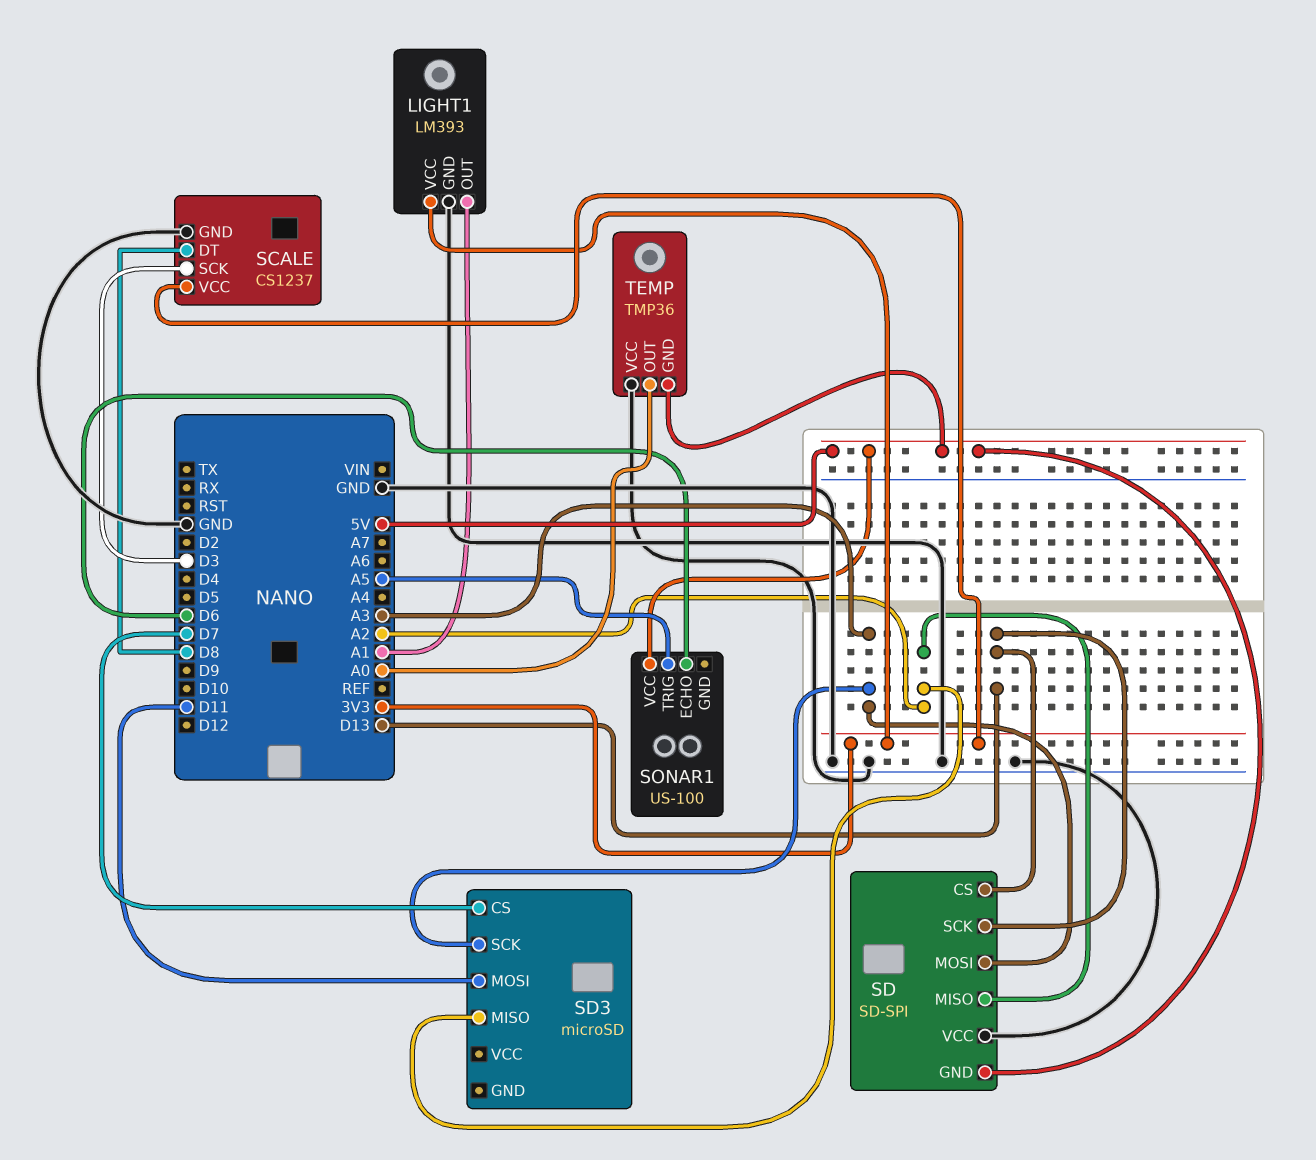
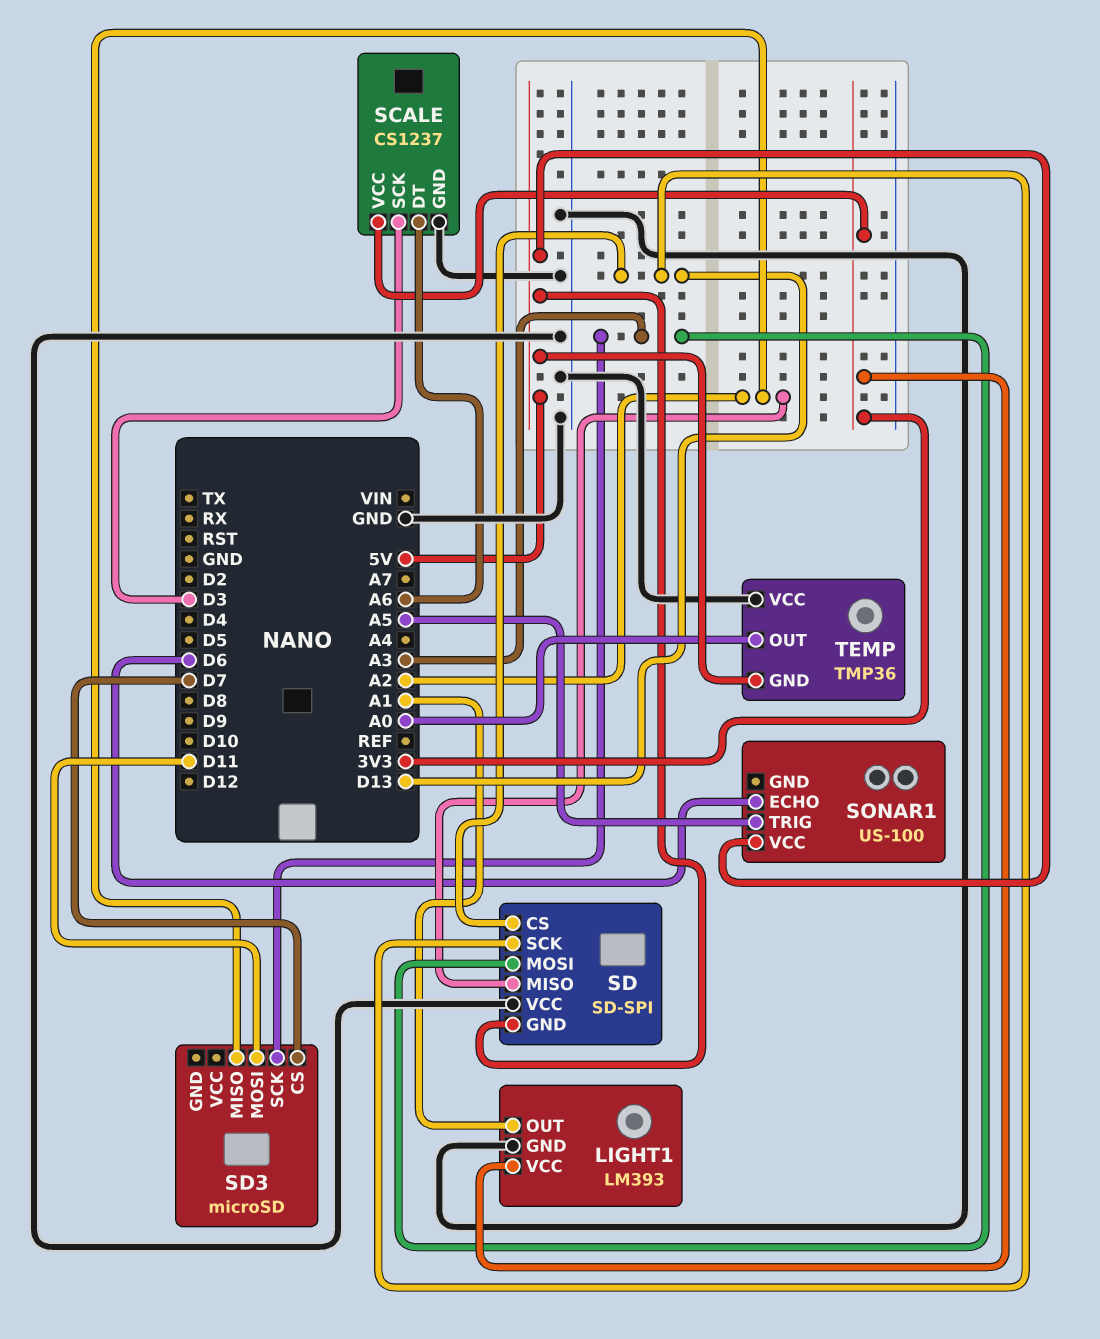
SCALE pin DT: D8 -> A6

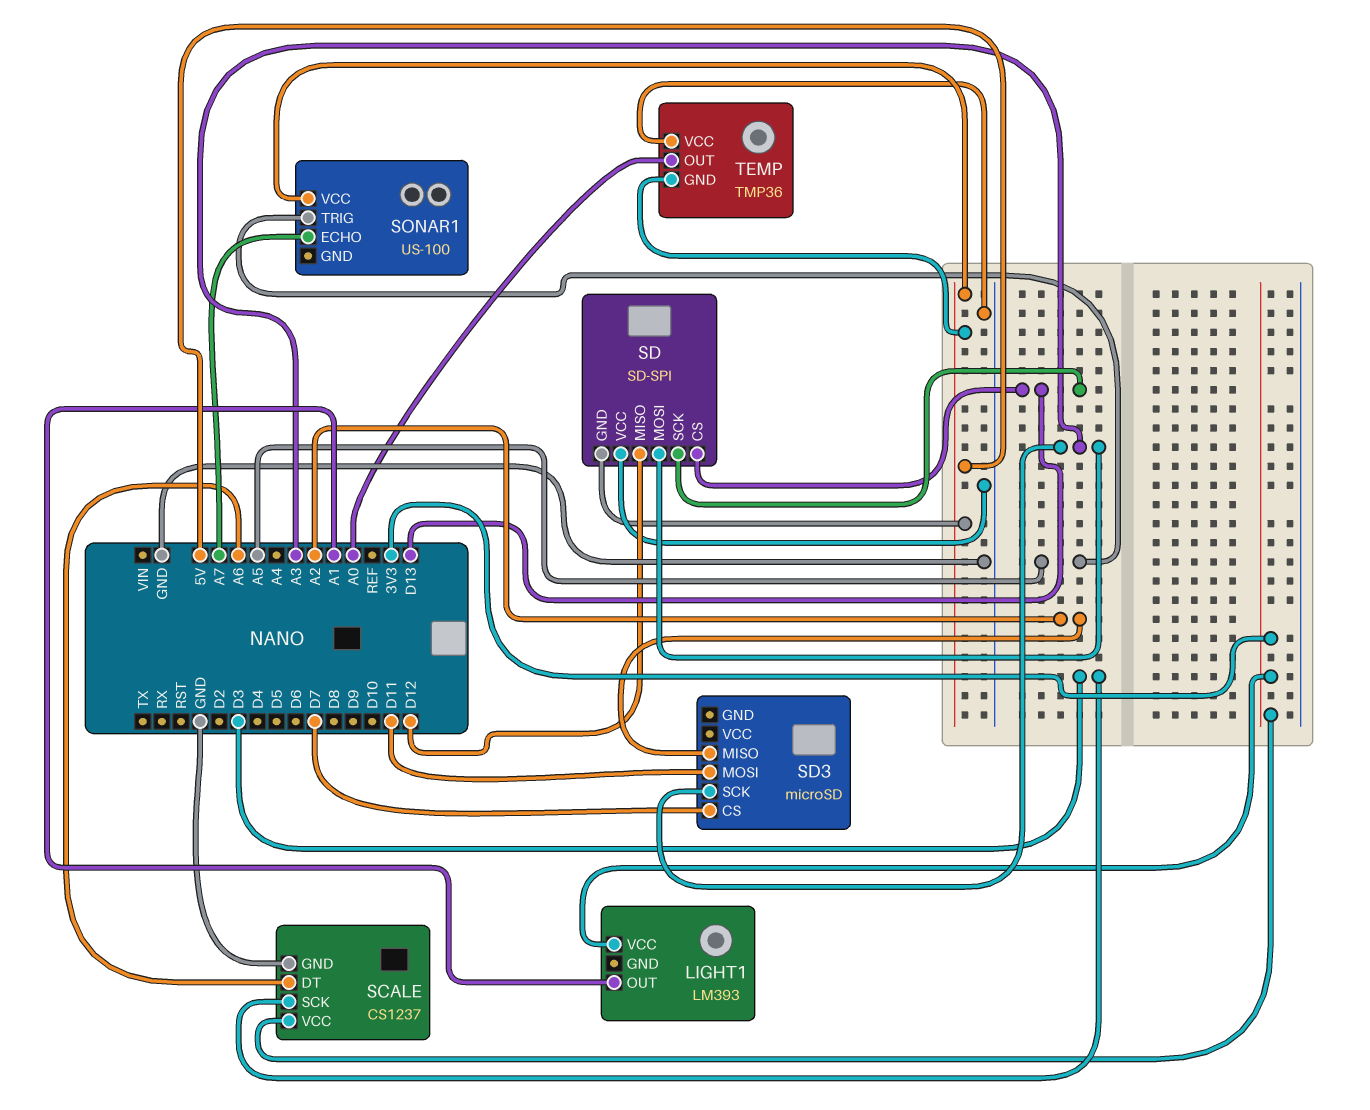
LIGHT1 pin GND: GND -> none
SD pin MISO: A2 -> D12
SONAR1 pin ECHO: D6 -> A7

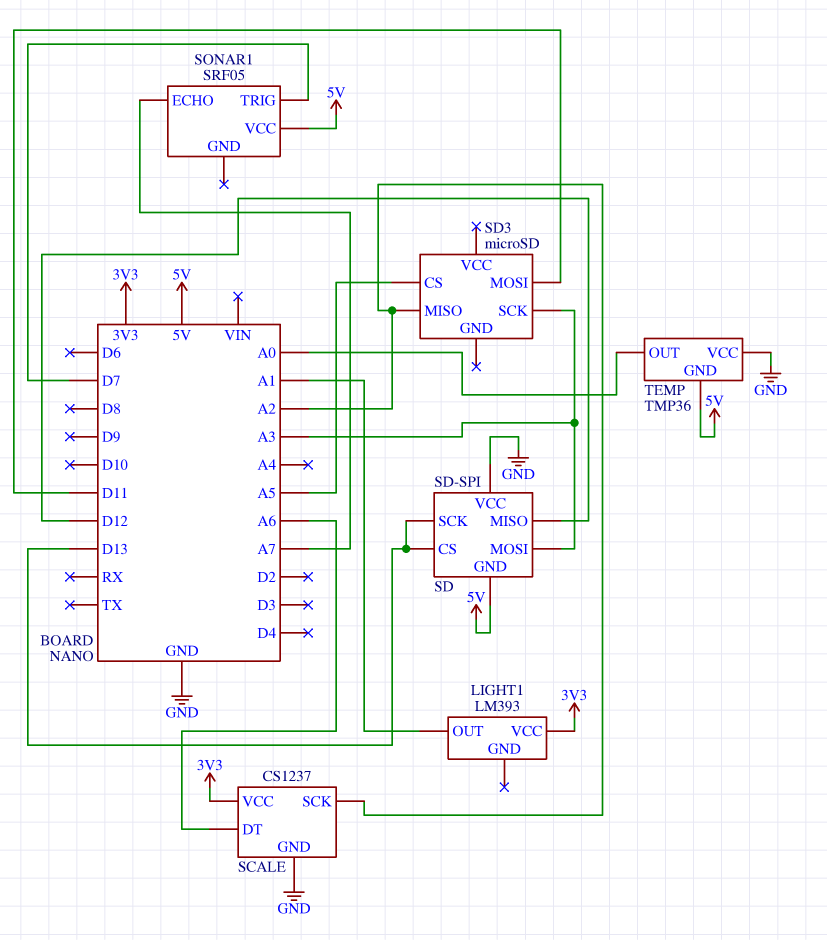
SCALE pin SCK: D3 -> A2
SD3 pin CS: D7 -> A5
SONAR1: US-100 -> SRF05
SONAR1 pin TRIG: A5 -> D7

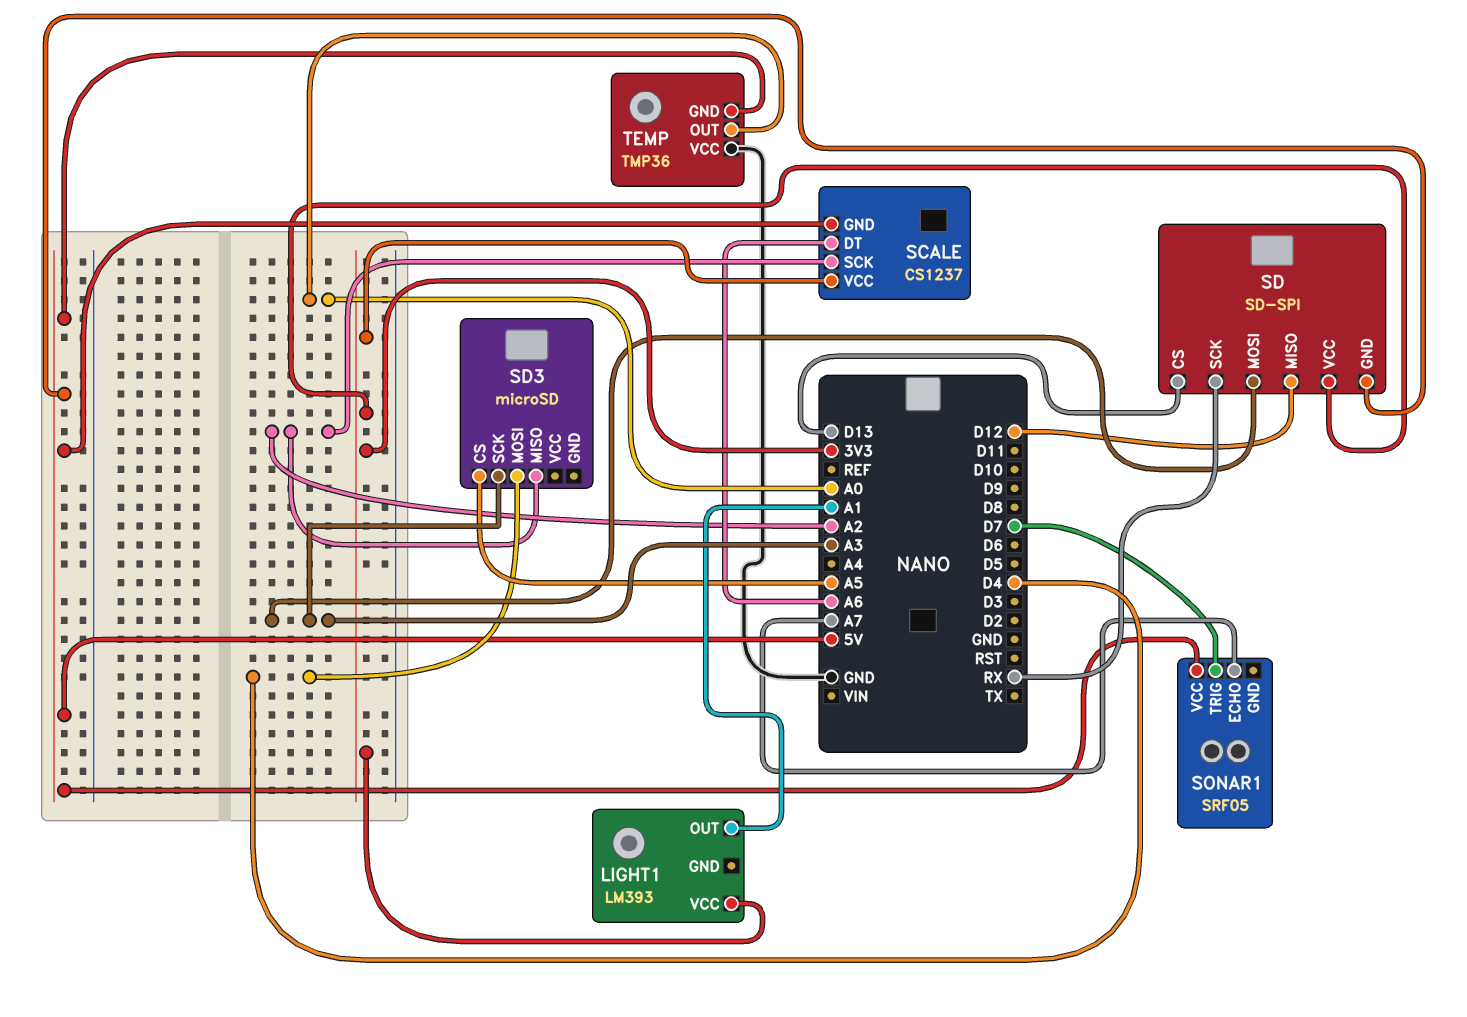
SCALE pin GND: GND -> 5V
SD pin SCK: D13 -> RX
SD pin VCC: GND -> 3V3
SD3 pin MOSI: D11 -> D4

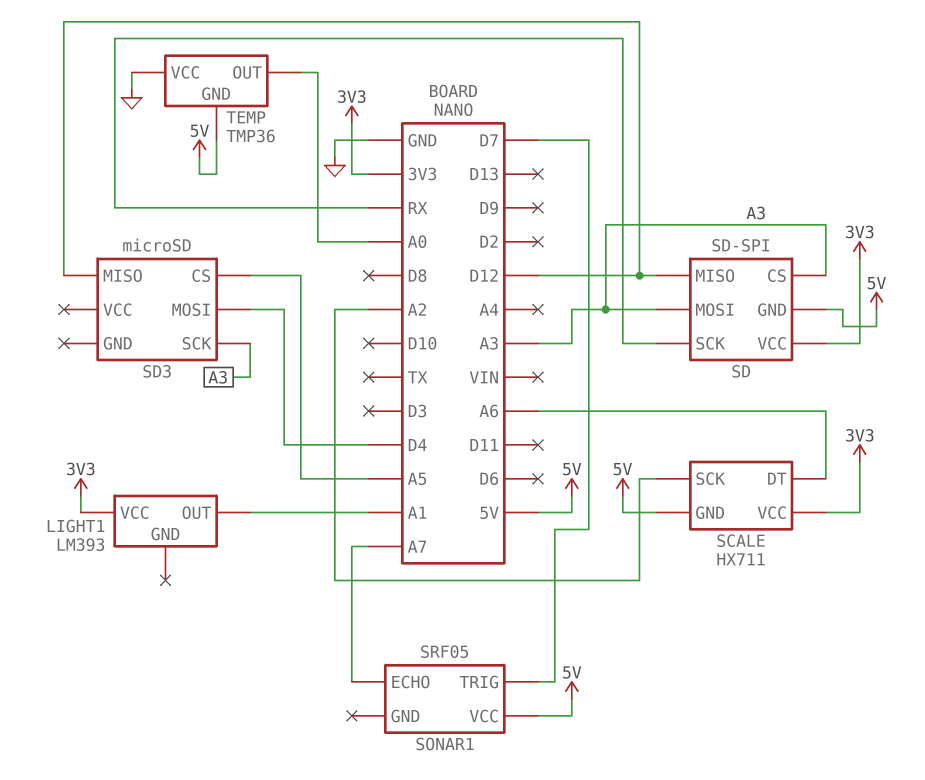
SCALE: CS1237 -> HX711
SD pin CS: D13 -> A3
SD3 pin MISO: A2 -> D12

